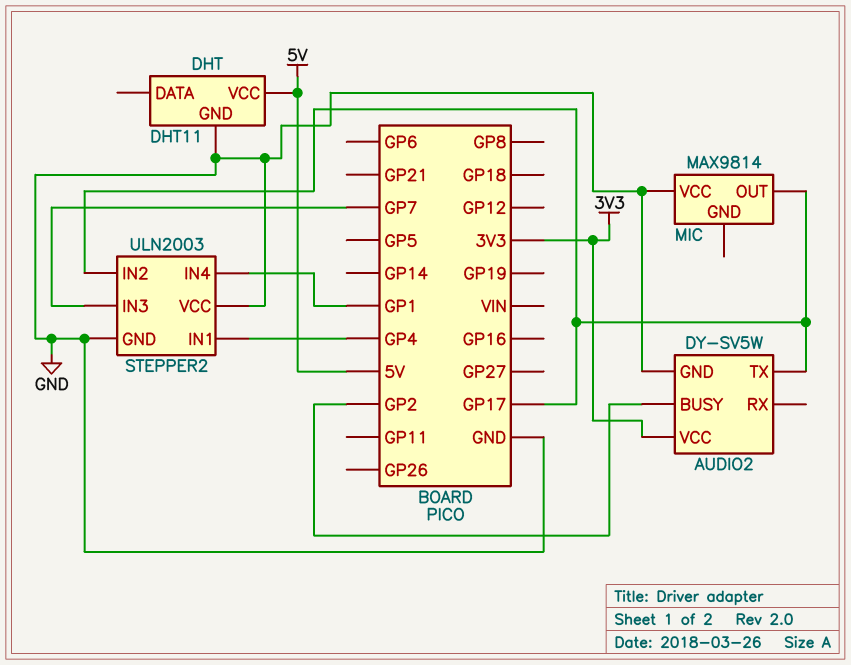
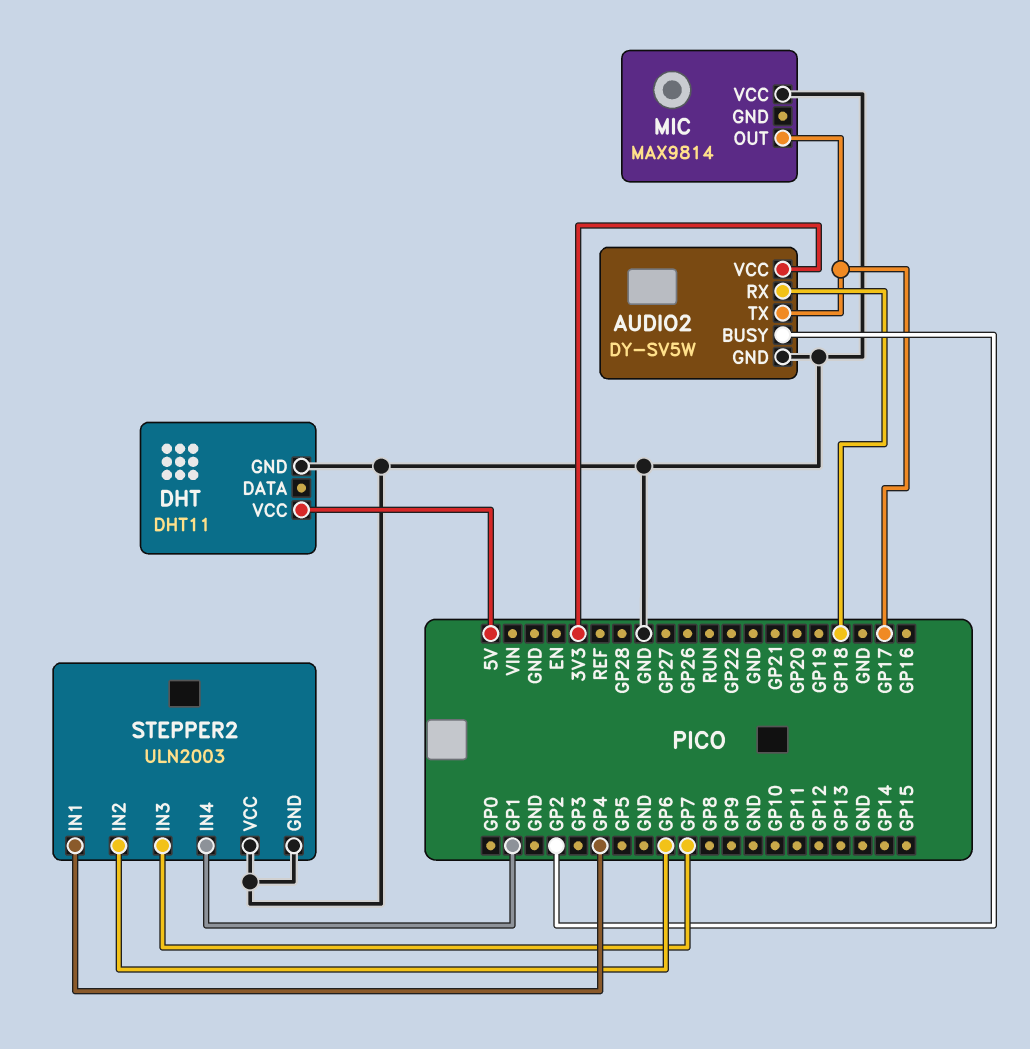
AUDIO2 pin RX: none -> GP18
STEPPER2 pin IN2: GP17 -> GP6

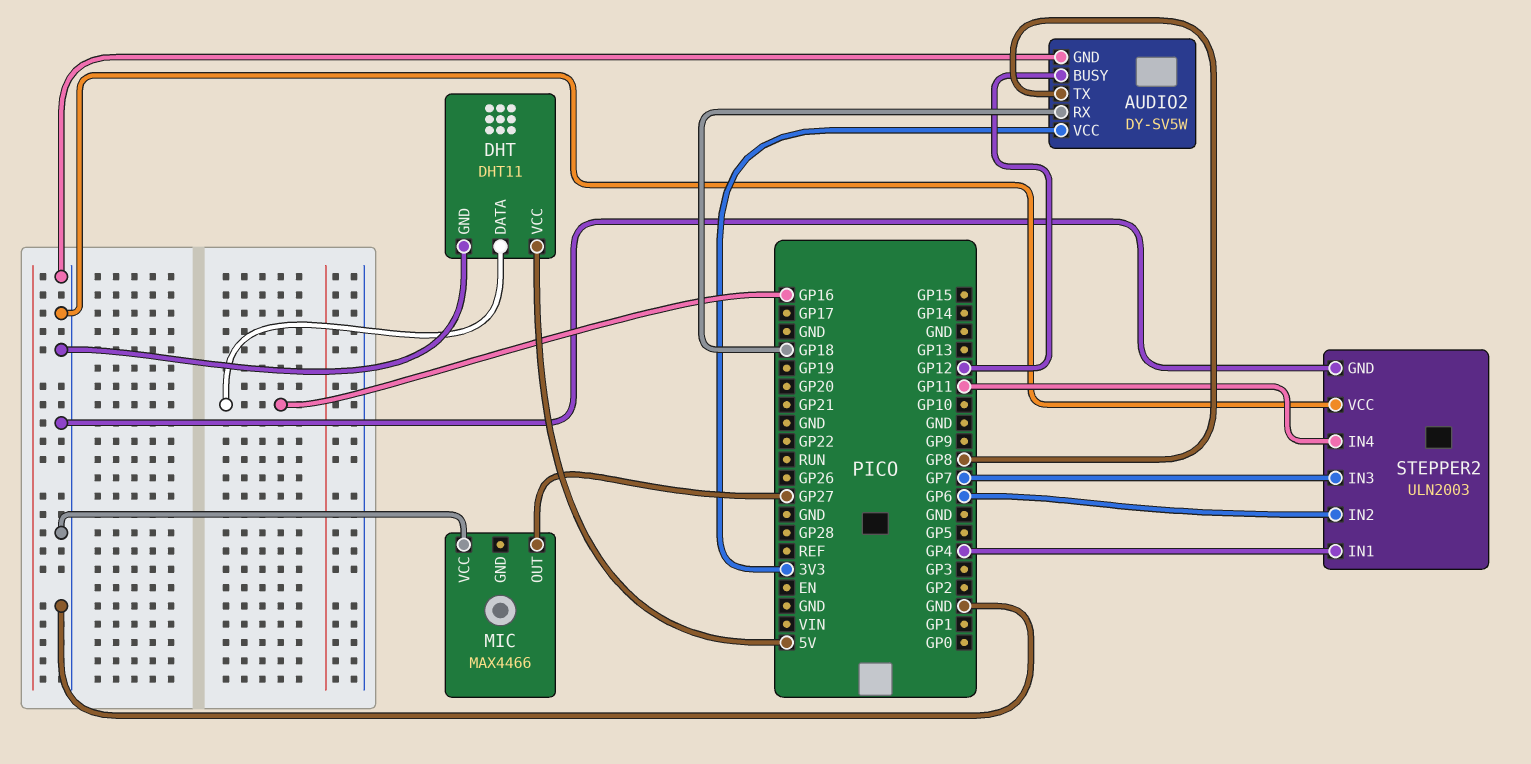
AUDIO2 pin BUSY: GP2 -> GP12
AUDIO2 pin TX: GP17 -> GP8
DHT pin DATA: none -> GP16
MIC: MAX9814 -> MAX4466
MIC pin OUT: GP17 -> GP27
STEPPER2 pin IN4: GP1 -> GP11

